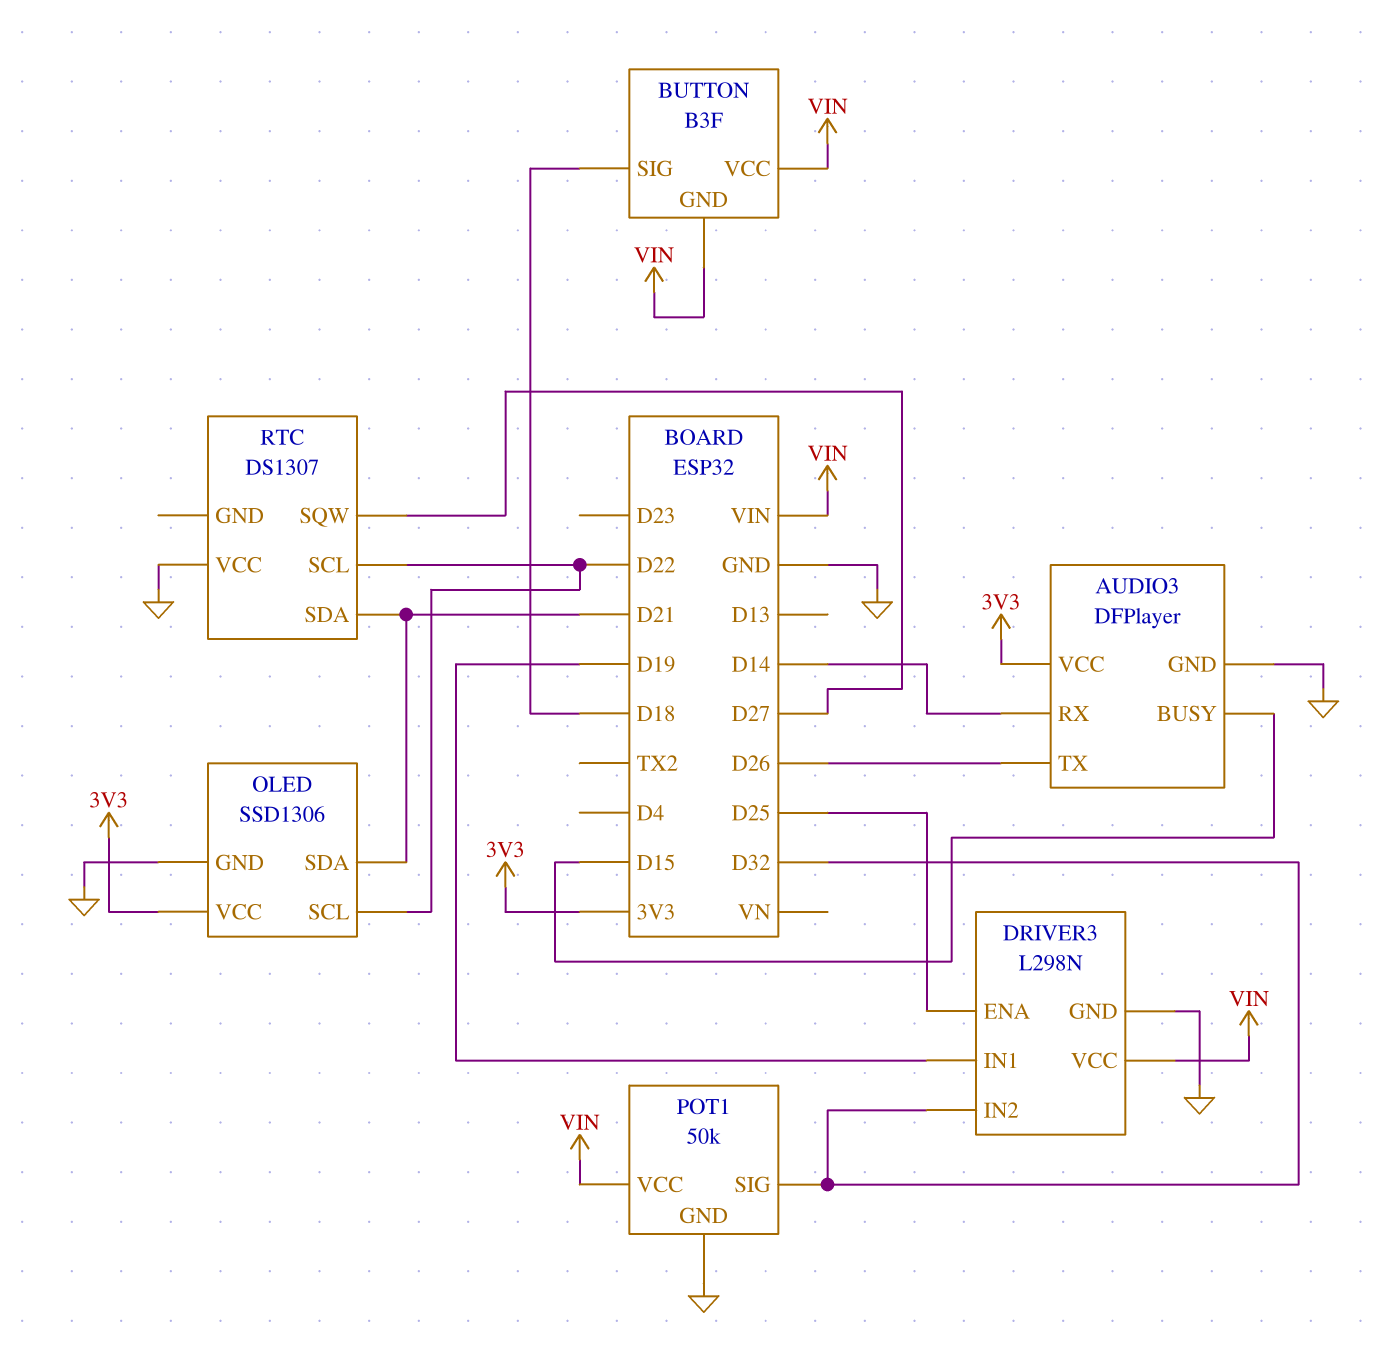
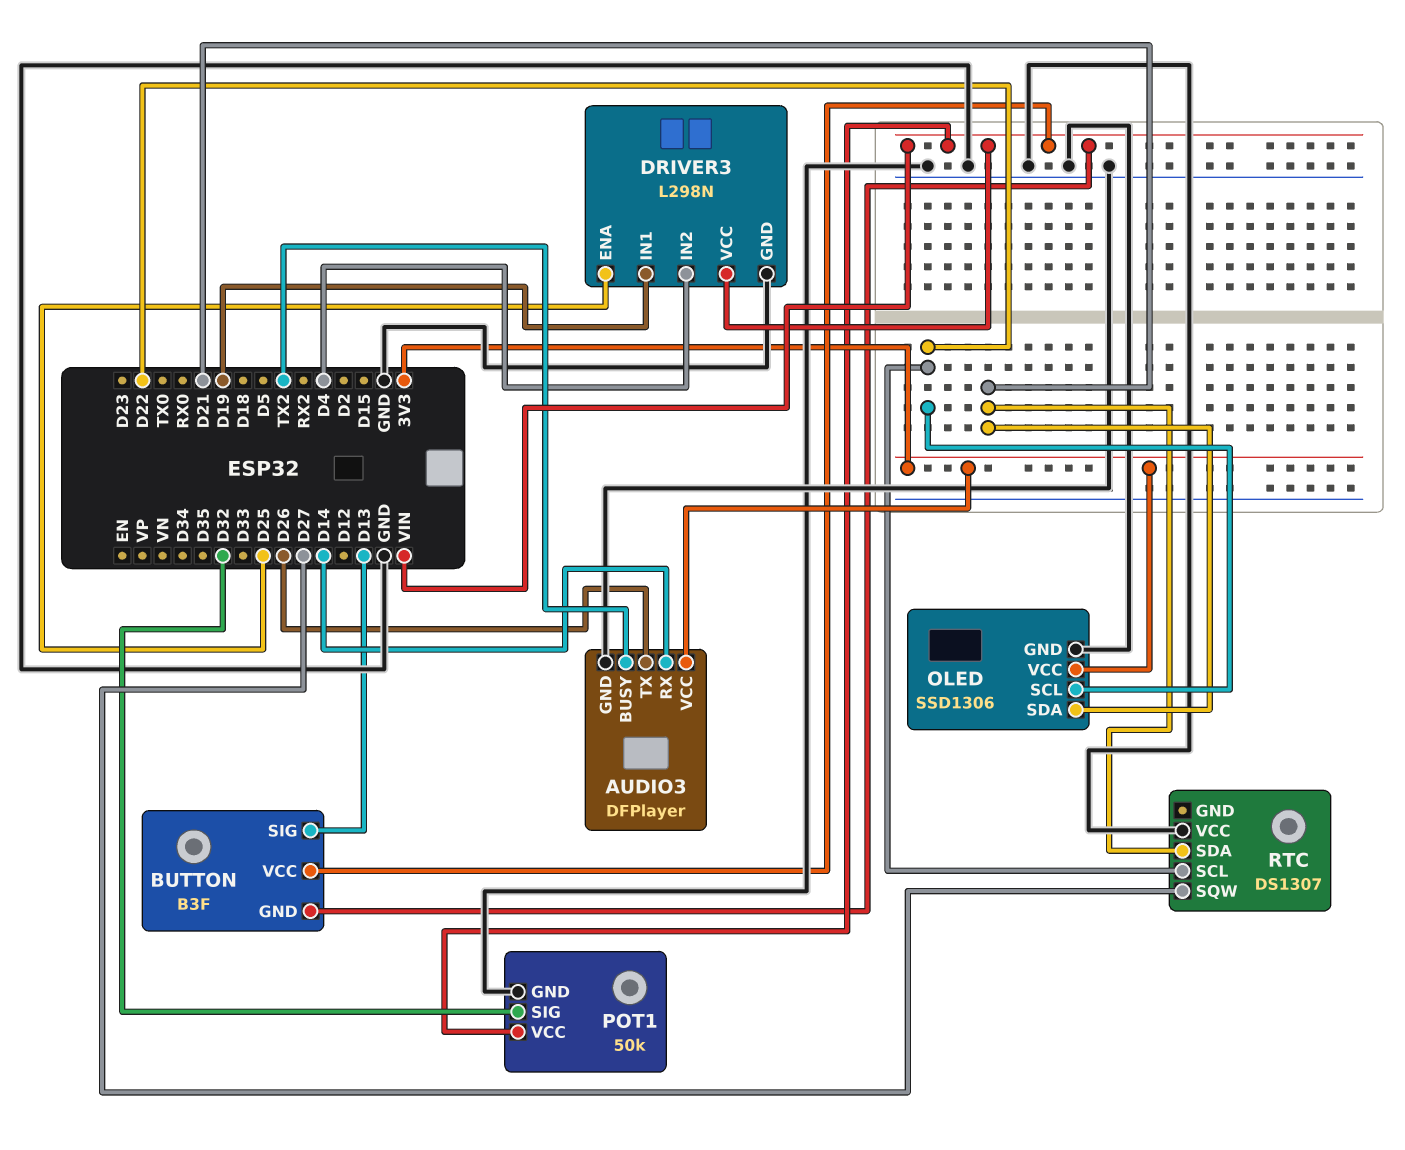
AUDIO3 pin BUSY: D15 -> TX2
BUTTON pin SIG: D18 -> D13
DRIVER3 pin IN2: D32 -> D4

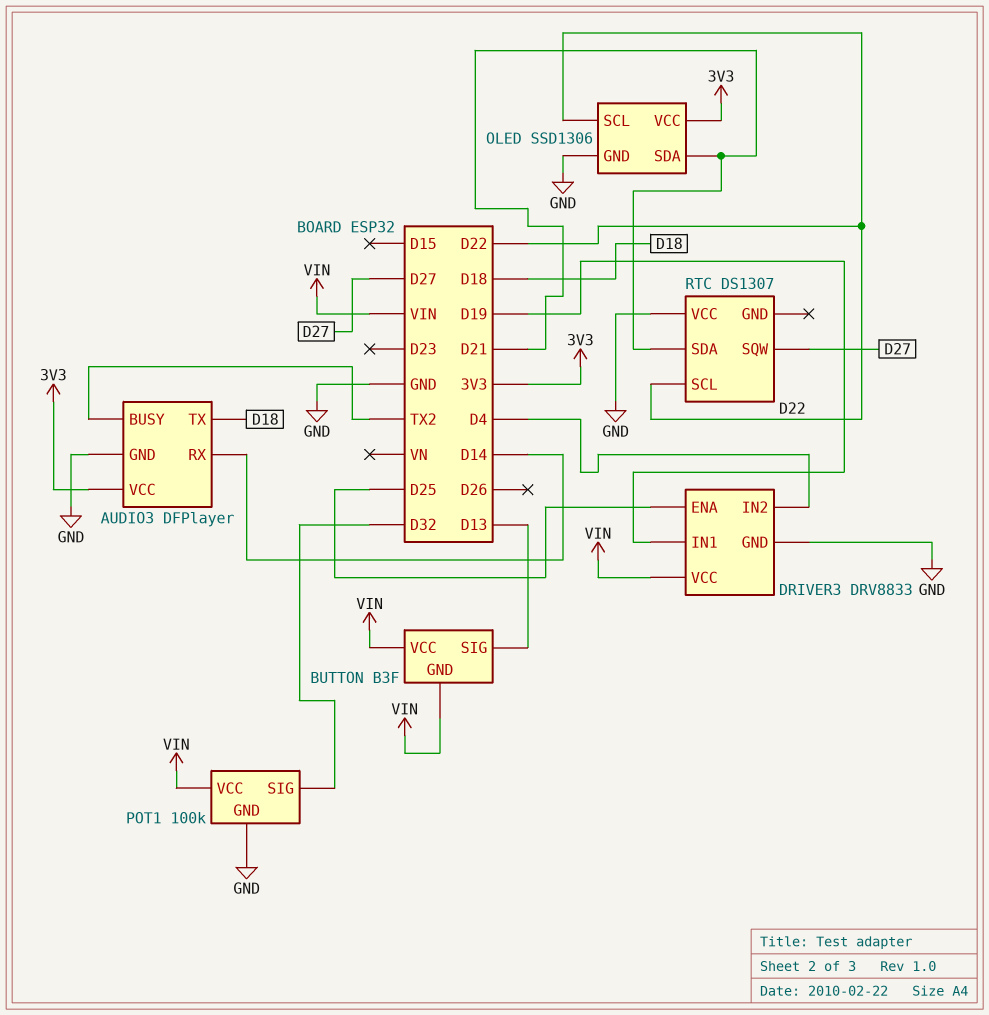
AUDIO3 pin TX: D26 -> D18
DRIVER3: L298N -> DRV8833
POT1: 50k -> 100k

